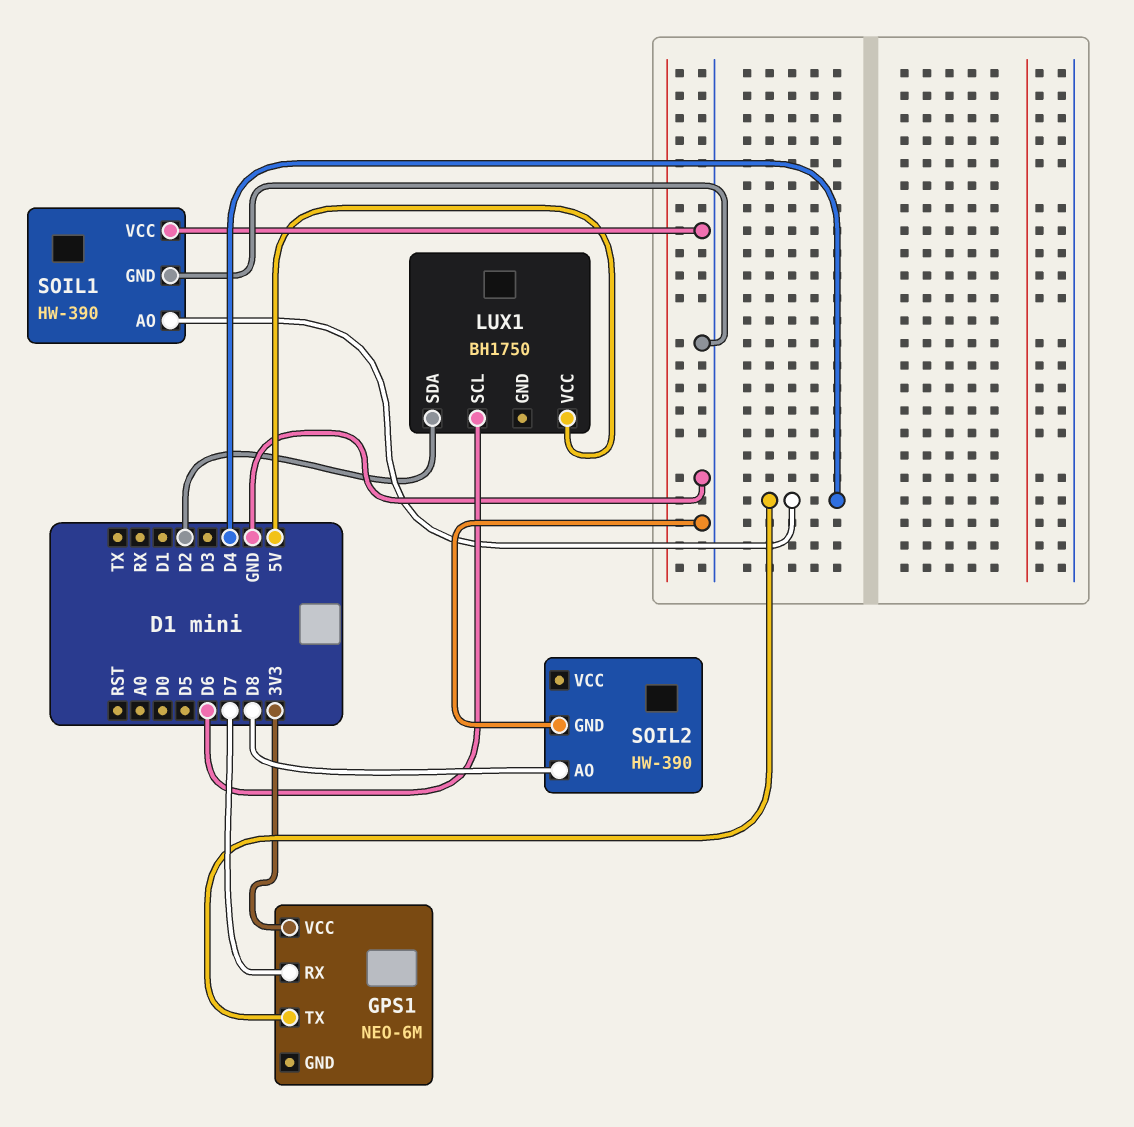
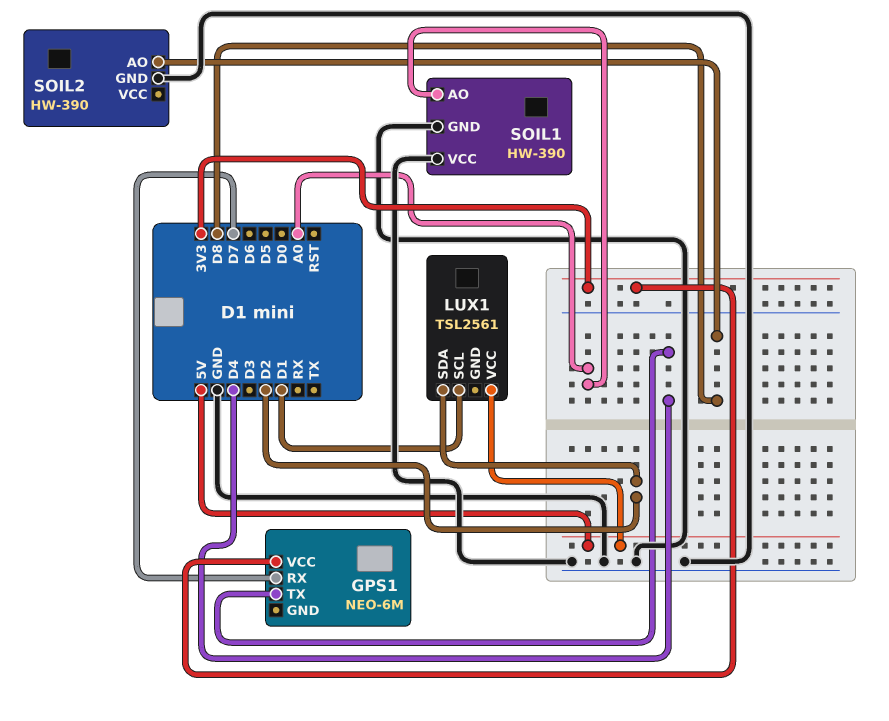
LUX1: BH1750 -> TSL2561
LUX1 pin SCL: D6 -> D1
SOIL1 pin AO: D4 -> A0

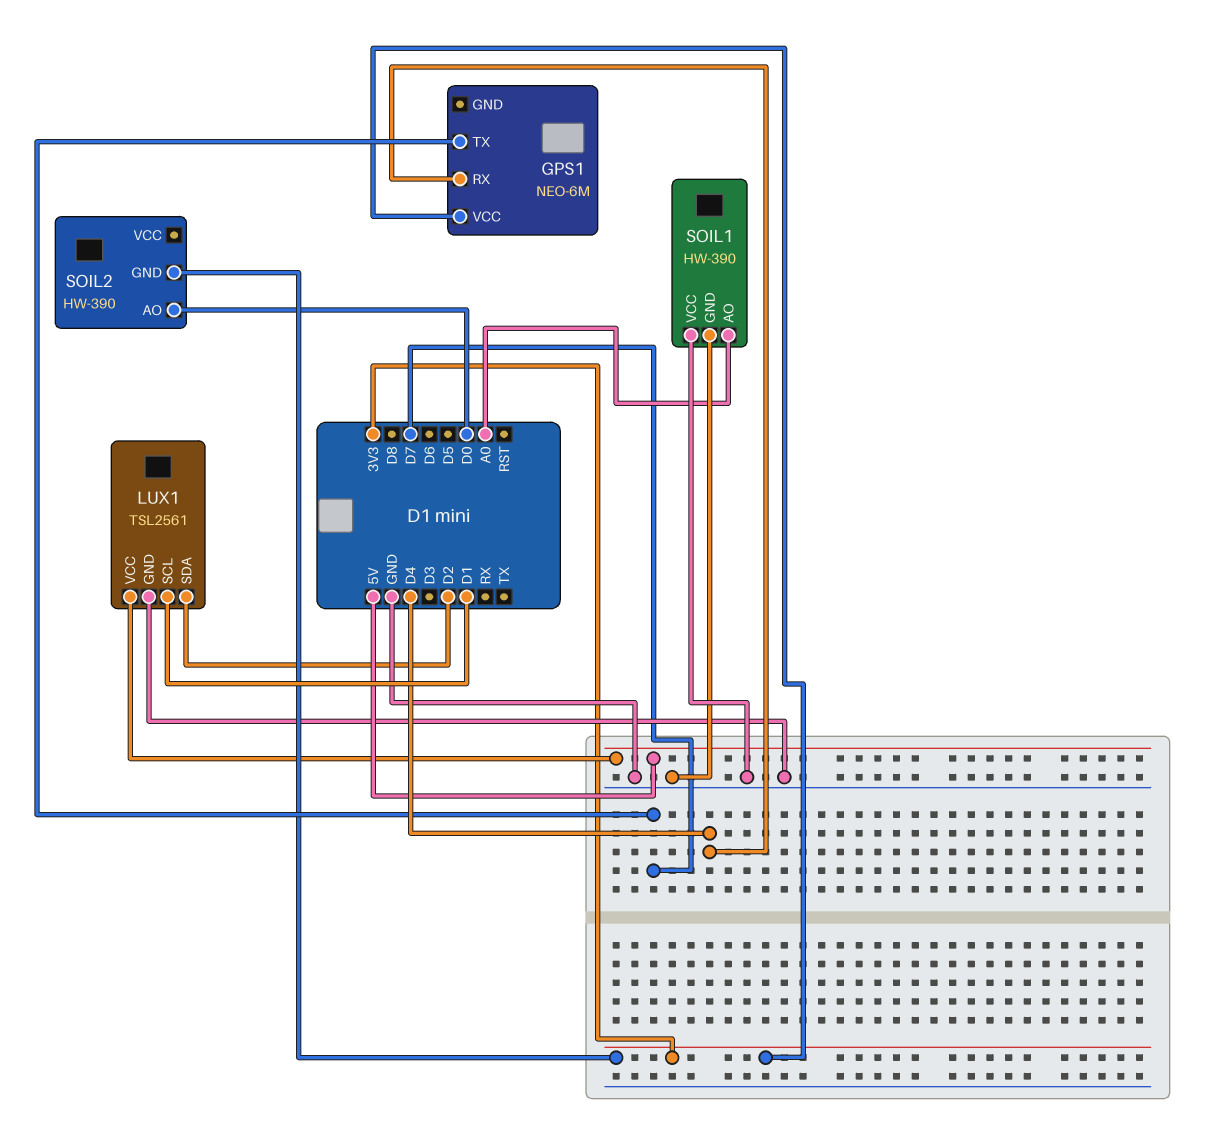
GPS1 pin RX: D7 -> D4
GPS1 pin TX: D4 -> D7
LUX1 pin GND: none -> GND
SOIL2 pin AO: D8 -> D0
SOIL2 pin GND: GND -> 3V3

